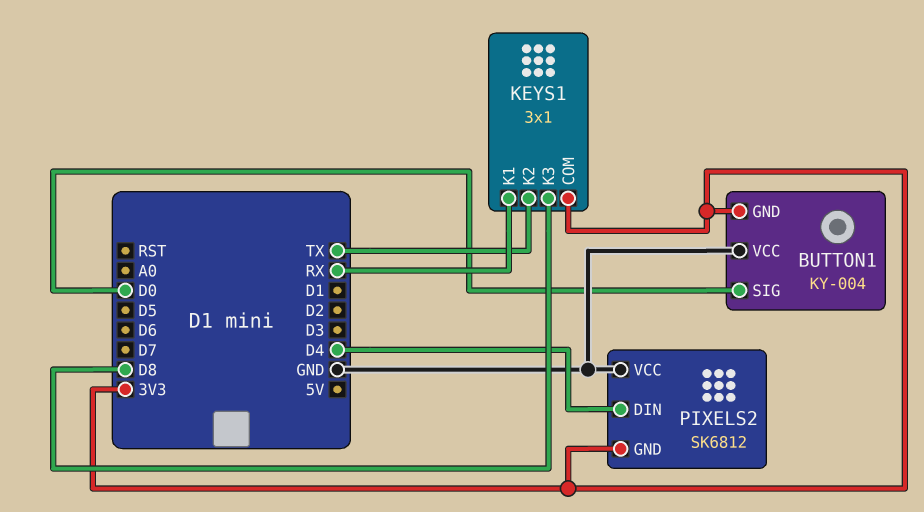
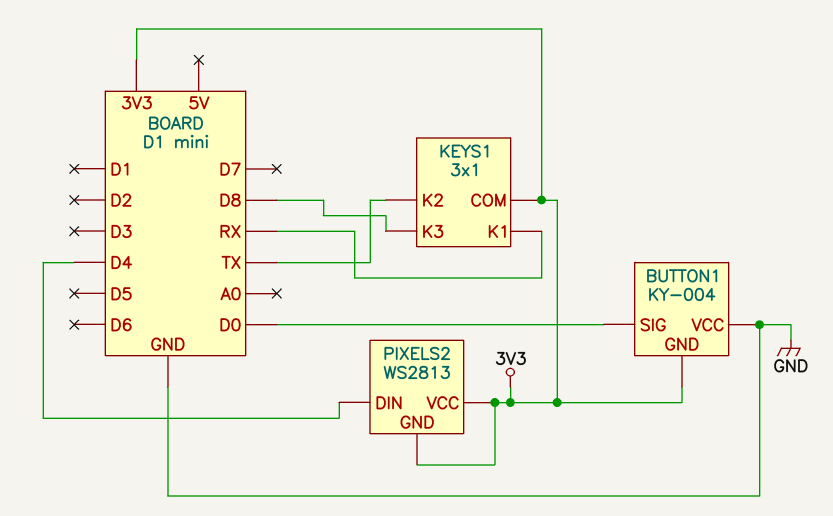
PIXELS2: SK6812 -> WS2813
PIXELS2 pin VCC: GND -> 3V3

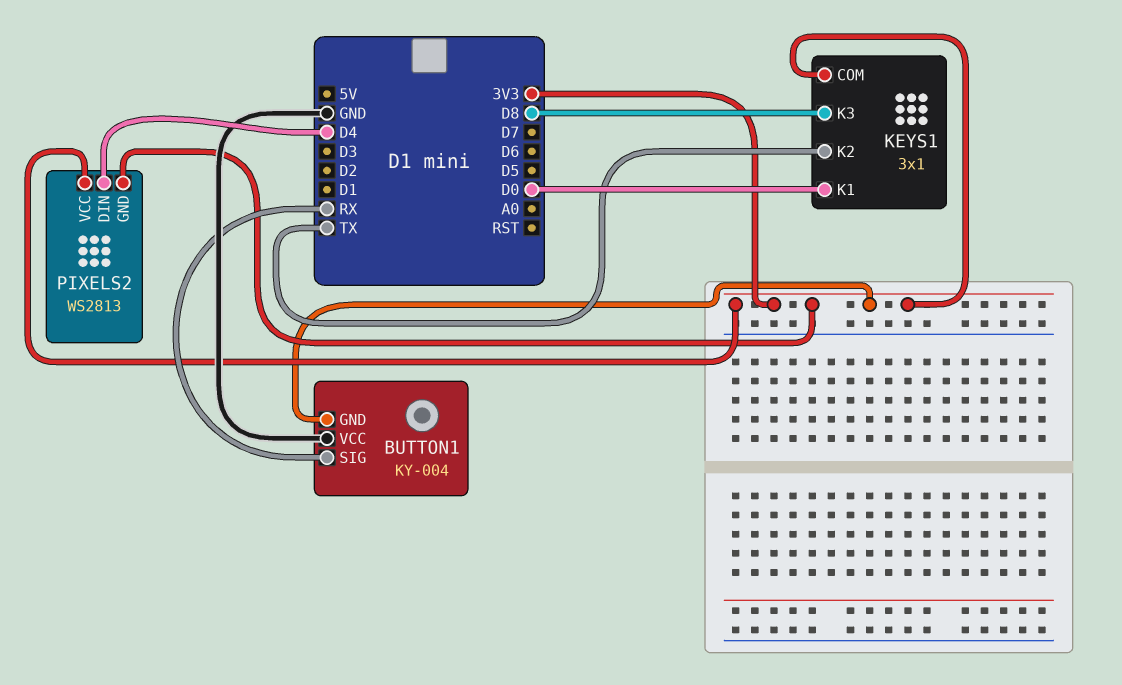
BUTTON1 pin SIG: D0 -> RX
KEYS1 pin K1: RX -> D0

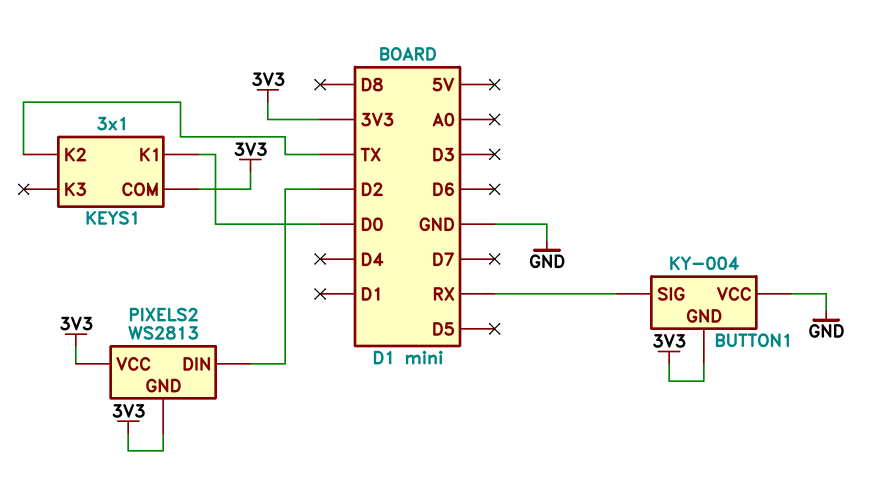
KEYS1 pin K3: D8 -> none
PIXELS2 pin DIN: D4 -> D2

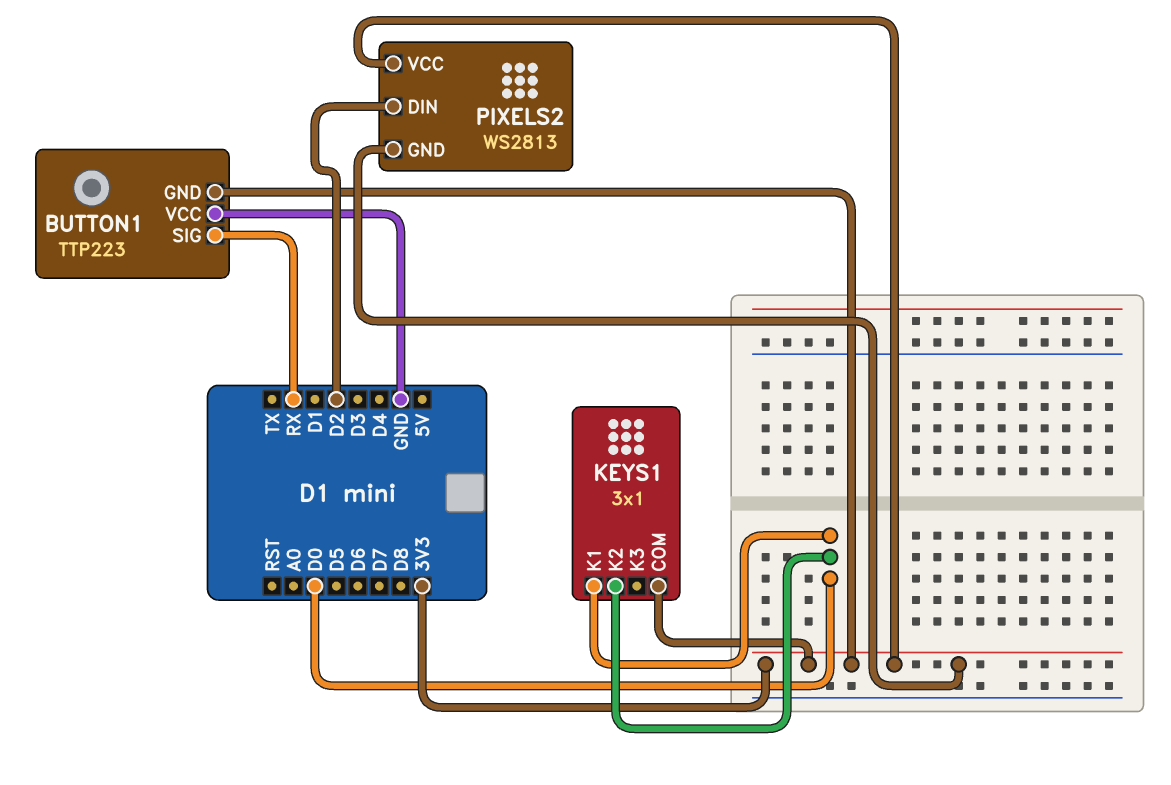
BUTTON1: KY-004 -> TTP223
KEYS1 pin K2: TX -> D0

